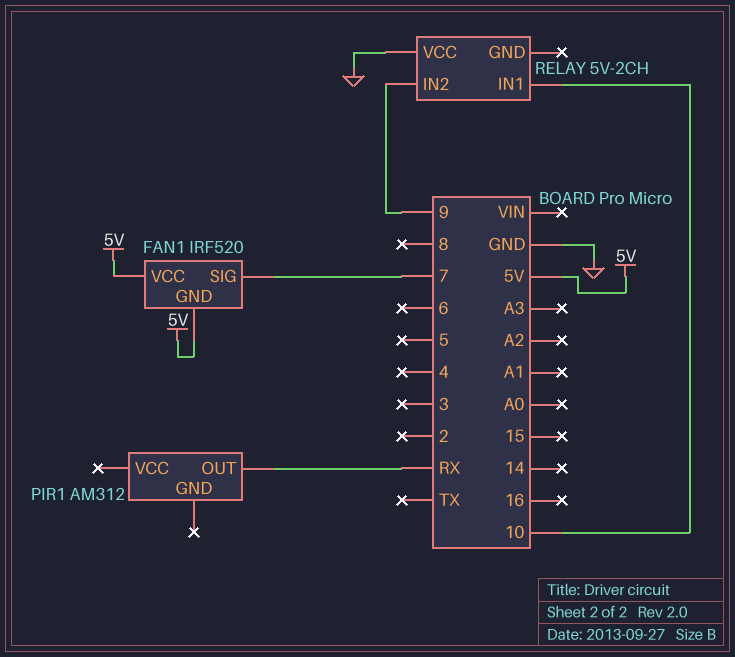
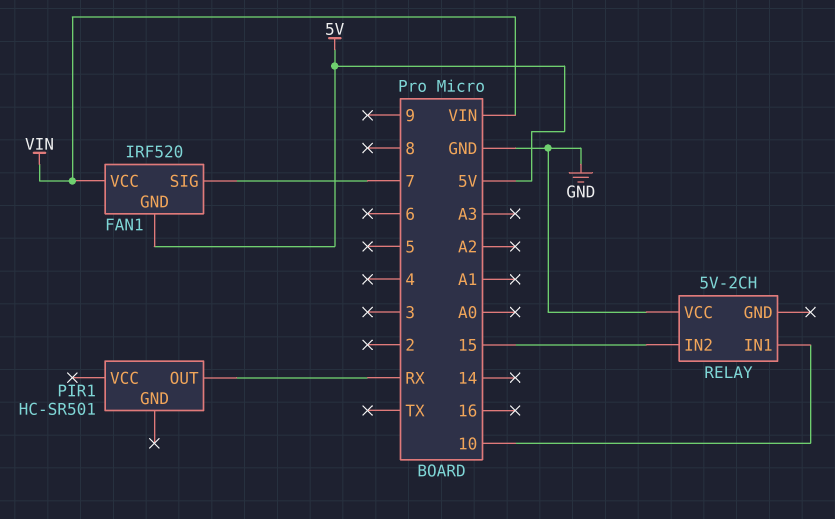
FAN1 pin VCC: 5V -> VIN
PIR1: AM312 -> HC-SR501
RELAY pin IN2: 9 -> 15

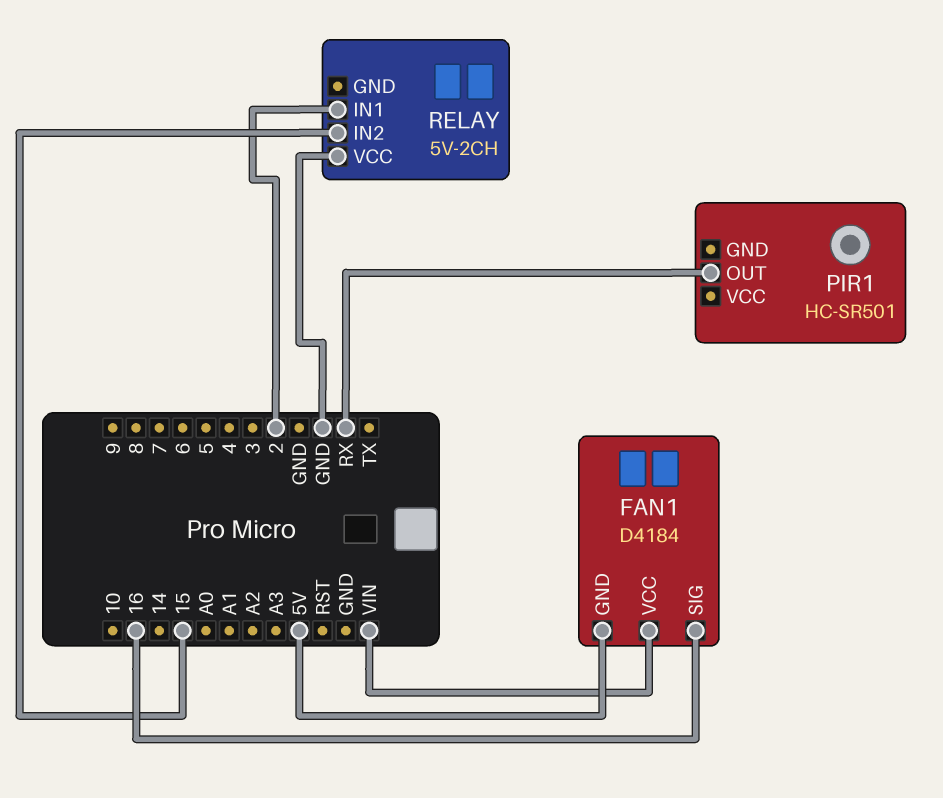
FAN1: IRF520 -> D4184
FAN1 pin SIG: 7 -> 16
RELAY pin IN1: 10 -> 2

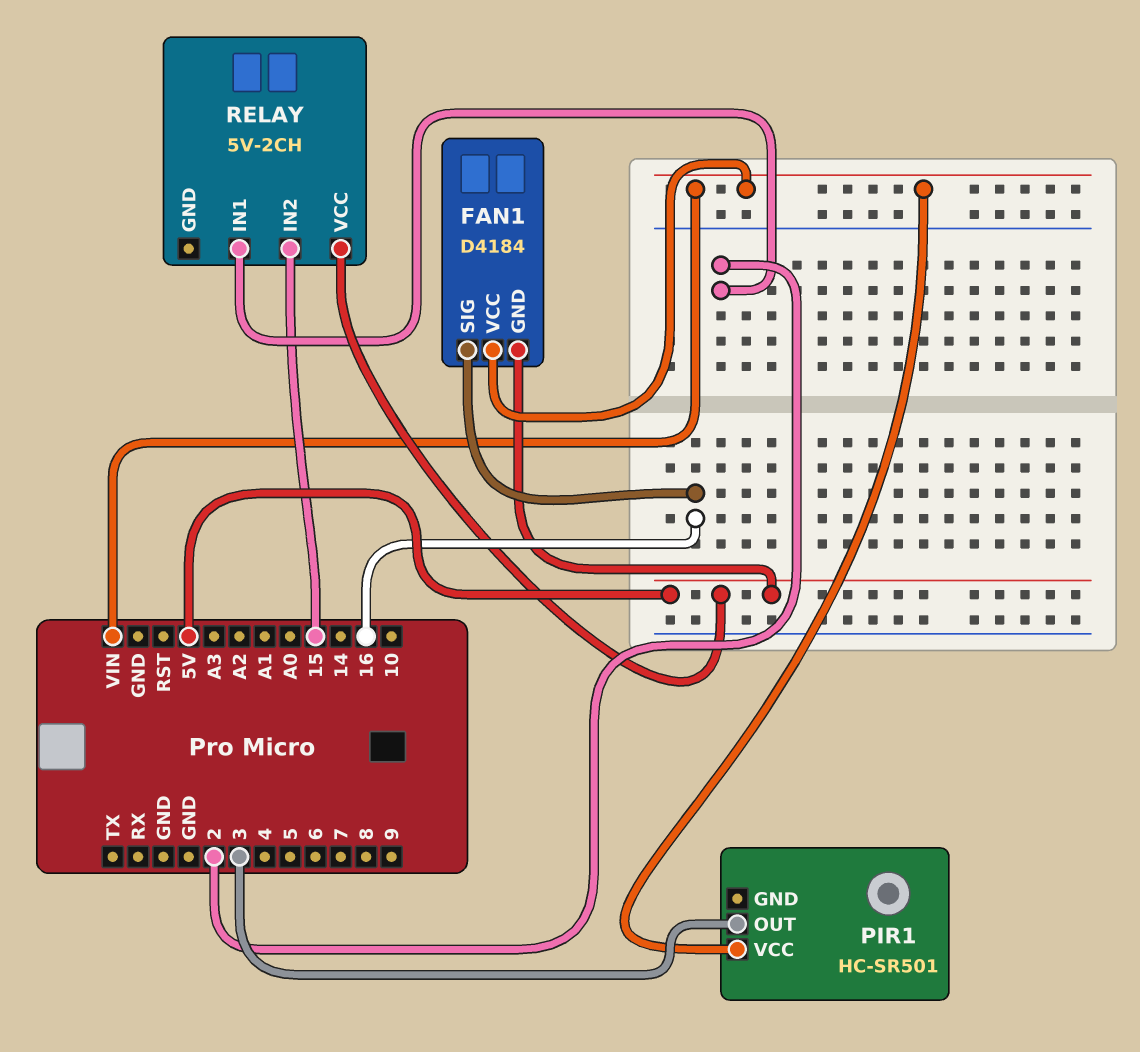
PIR1 pin OUT: RX -> 3
PIR1 pin VCC: none -> VIN
RELAY pin VCC: GND -> 5V

